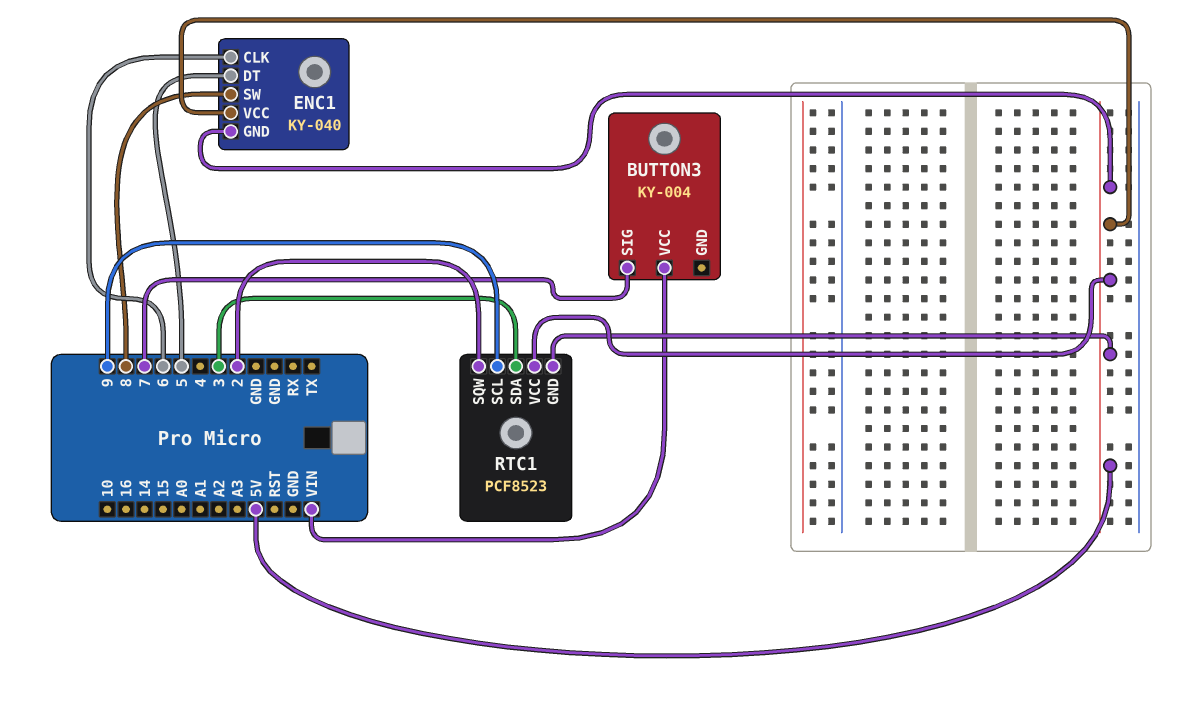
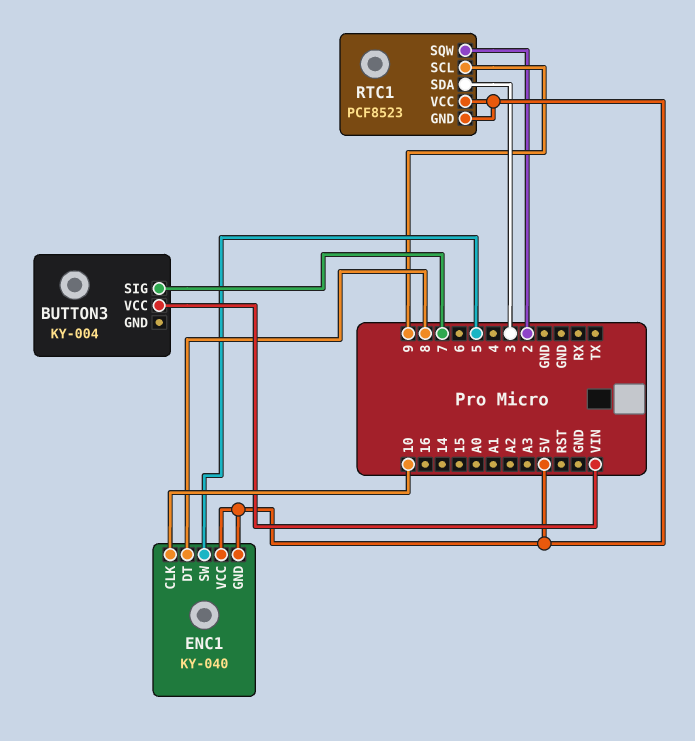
ENC1 pin CLK: 6 -> 10
ENC1 pin DT: 5 -> 8
ENC1 pin SW: 8 -> 5

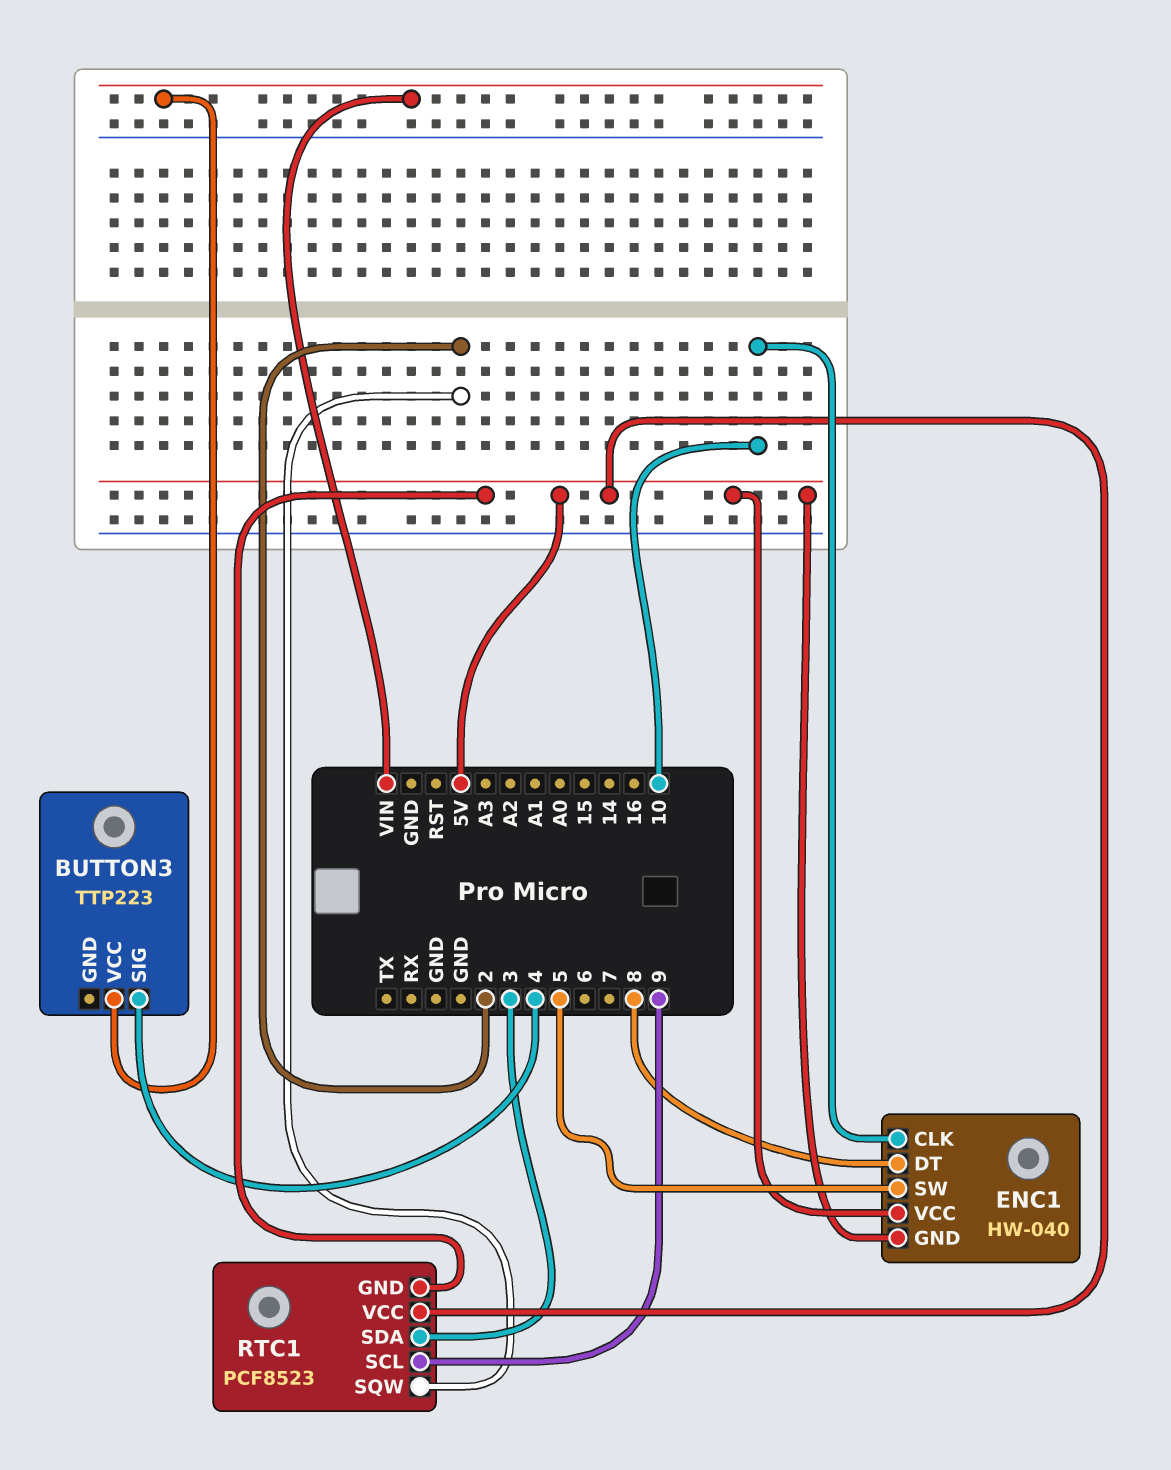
BUTTON3: KY-004 -> TTP223
BUTTON3 pin SIG: 7 -> 4
ENC1: KY-040 -> HW-040

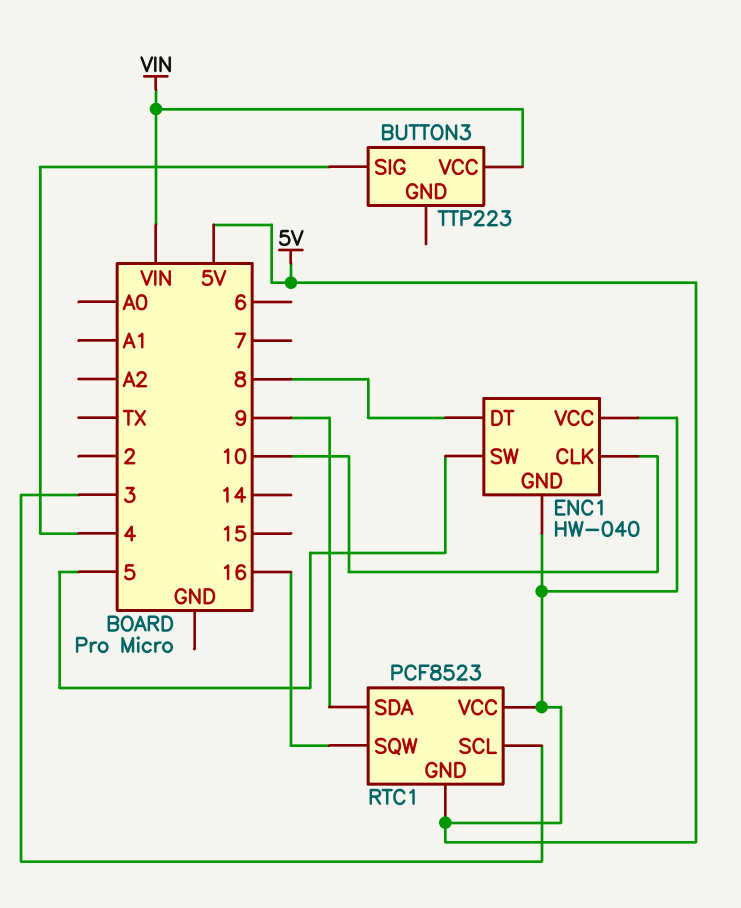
RTC1 pin SCL: 9 -> 3
RTC1 pin SDA: 3 -> 9
RTC1 pin SQW: 2 -> 16

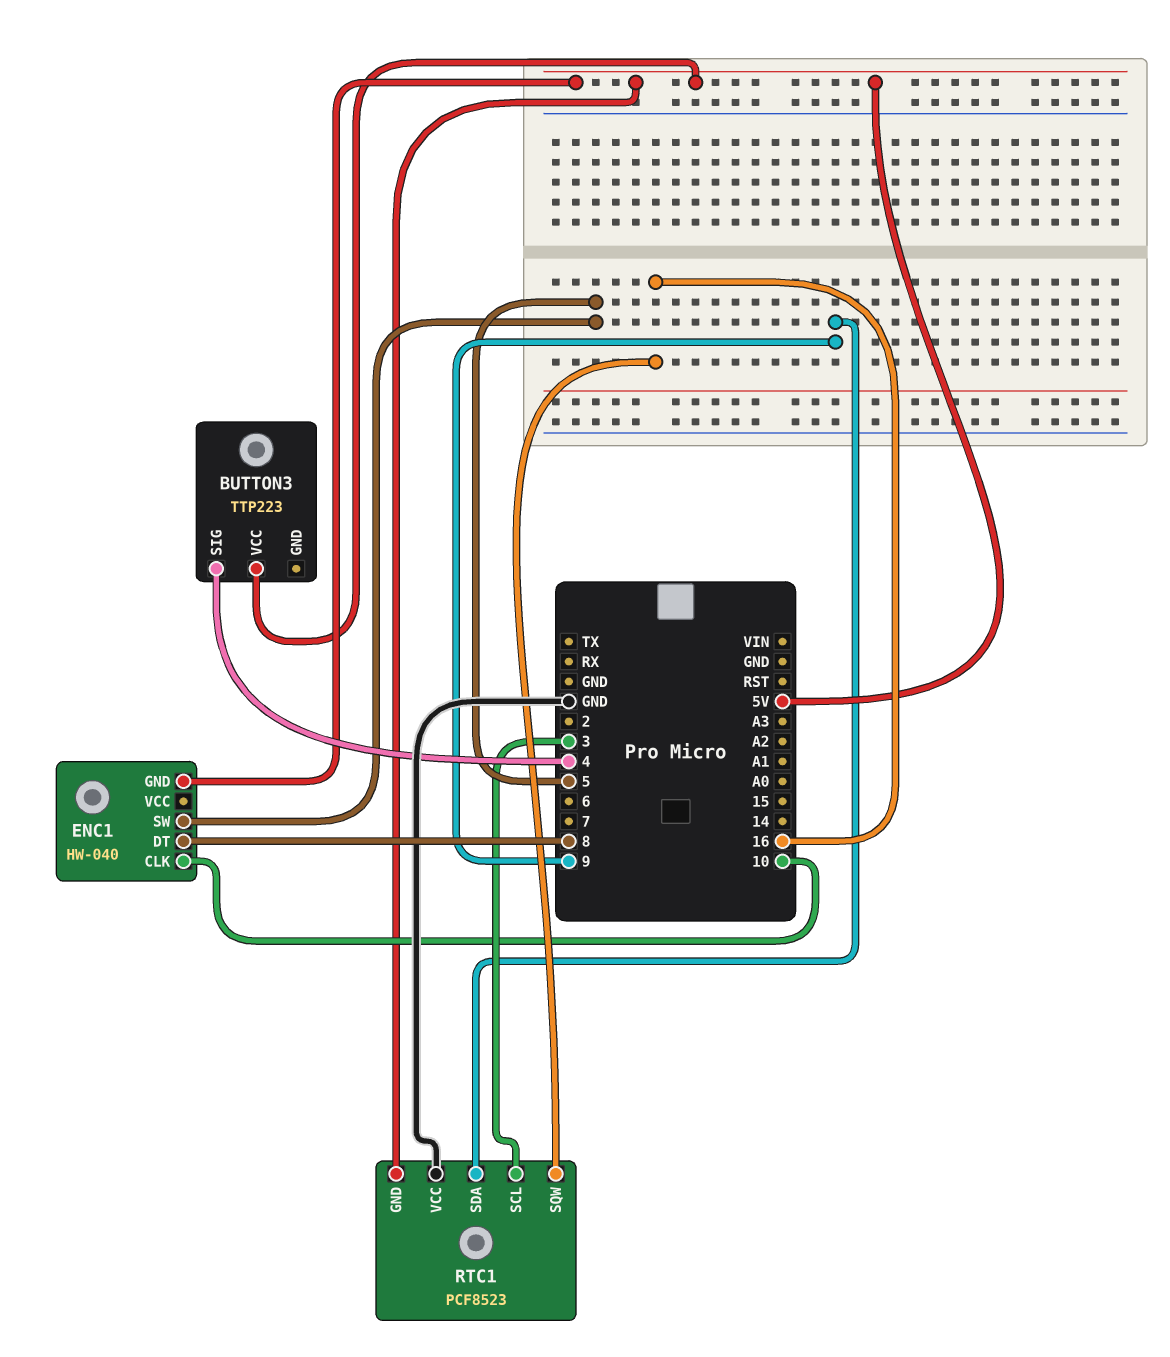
BUTTON3 pin VCC: VIN -> 5V
ENC1 pin VCC: 5V -> none
RTC1 pin VCC: 5V -> GND

